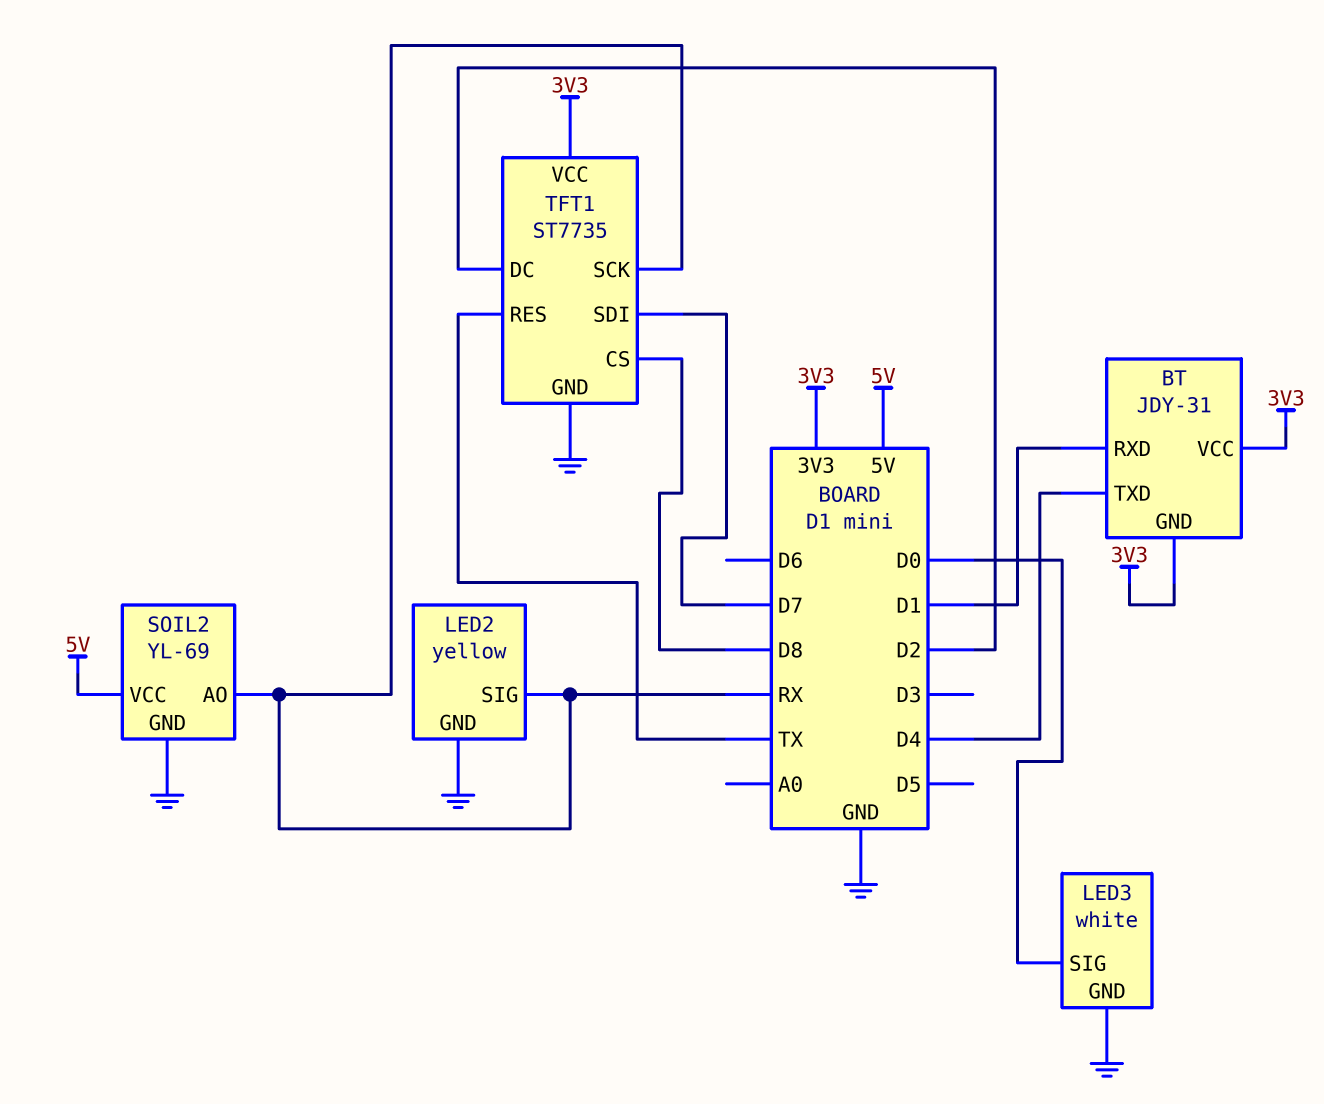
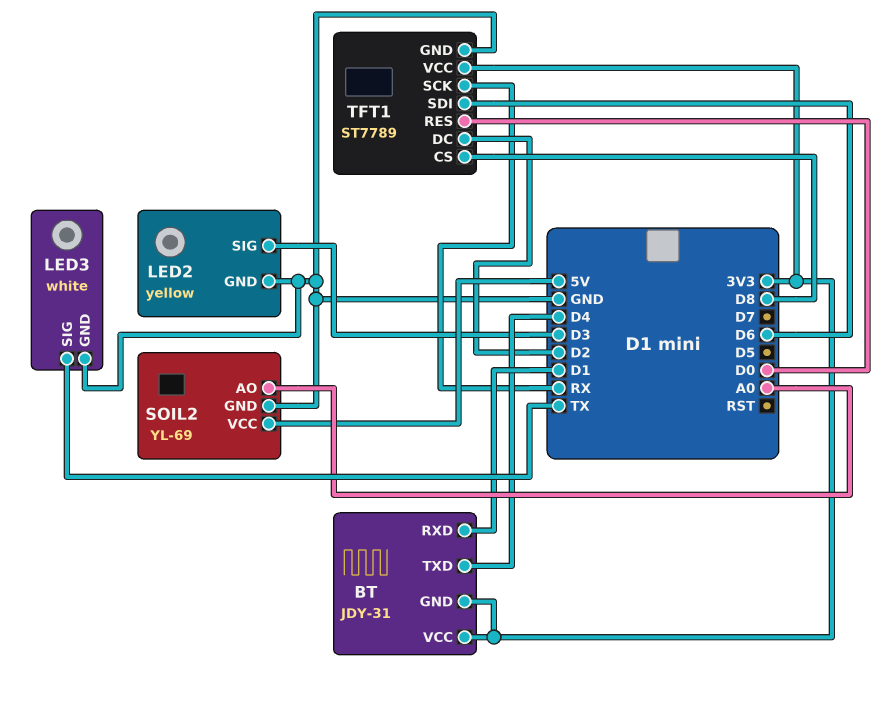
LED2 pin SIG: RX -> D3
LED3 pin SIG: D0 -> TX
SOIL2 pin AO: RX -> A0
TFT1: ST7735 -> ST7789
TFT1 pin RES: TX -> D0
TFT1 pin SDI: D7 -> D6

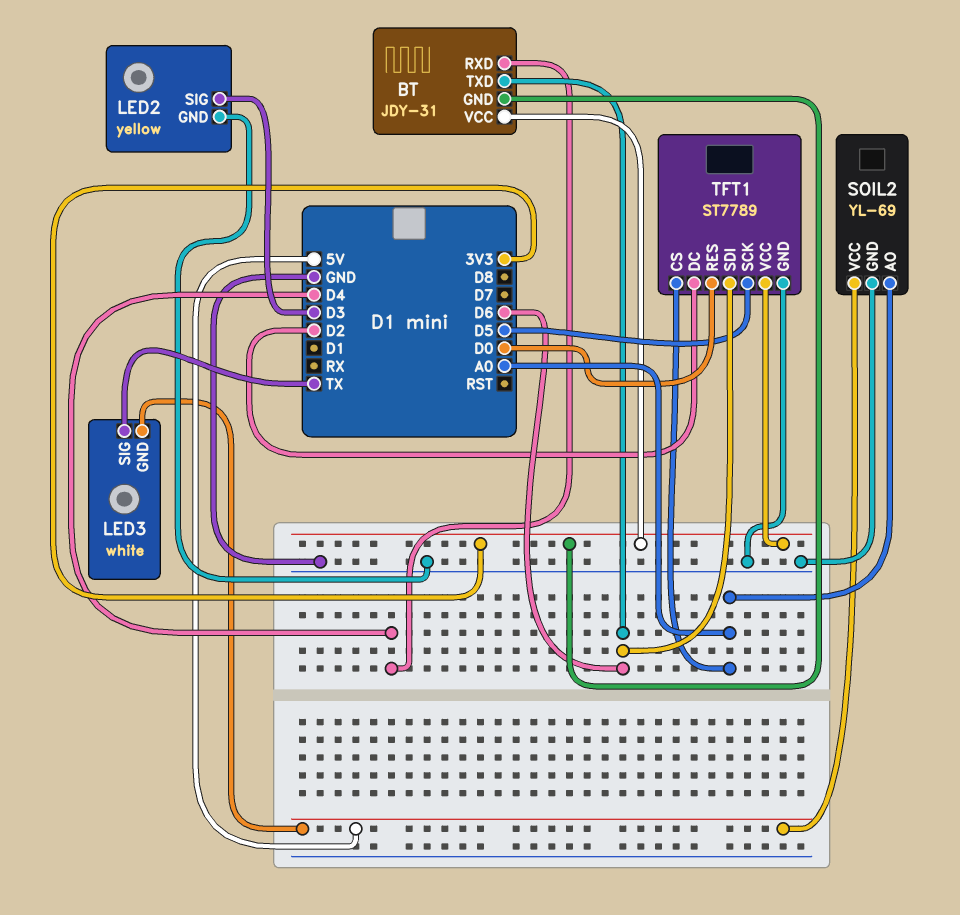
BT pin RXD: D1 -> D4
BT pin TXD: D4 -> D6
LED3 pin GND: GND -> 5V
TFT1 pin CS: D8 -> A0
TFT1 pin SCK: RX -> D5

